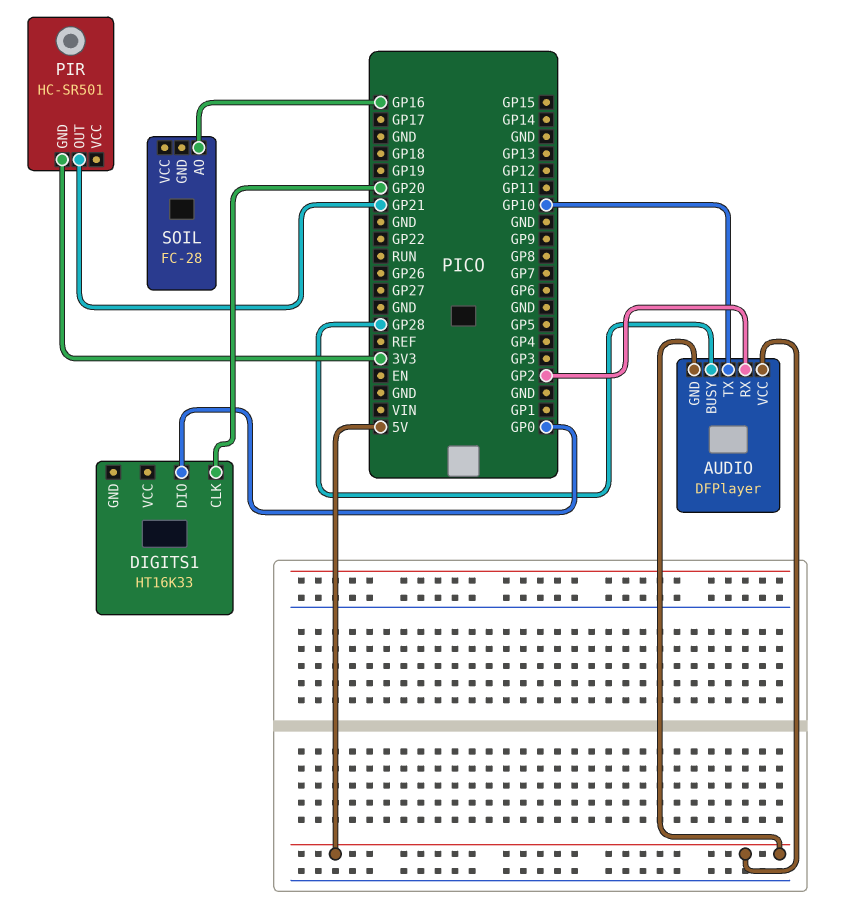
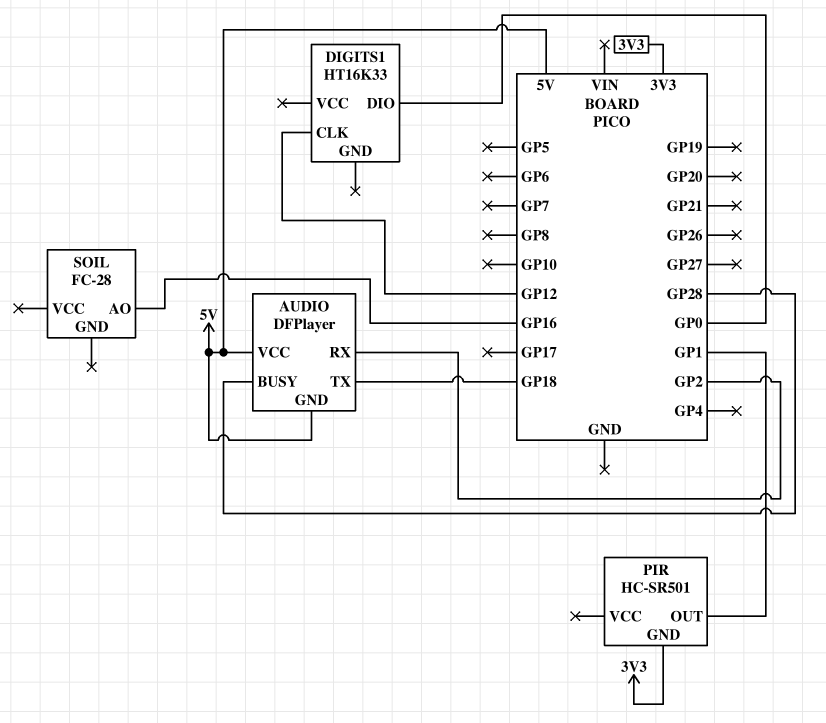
AUDIO pin TX: GP10 -> GP18
DIGITS1 pin CLK: GP20 -> GP12
PIR pin OUT: GP21 -> GP1

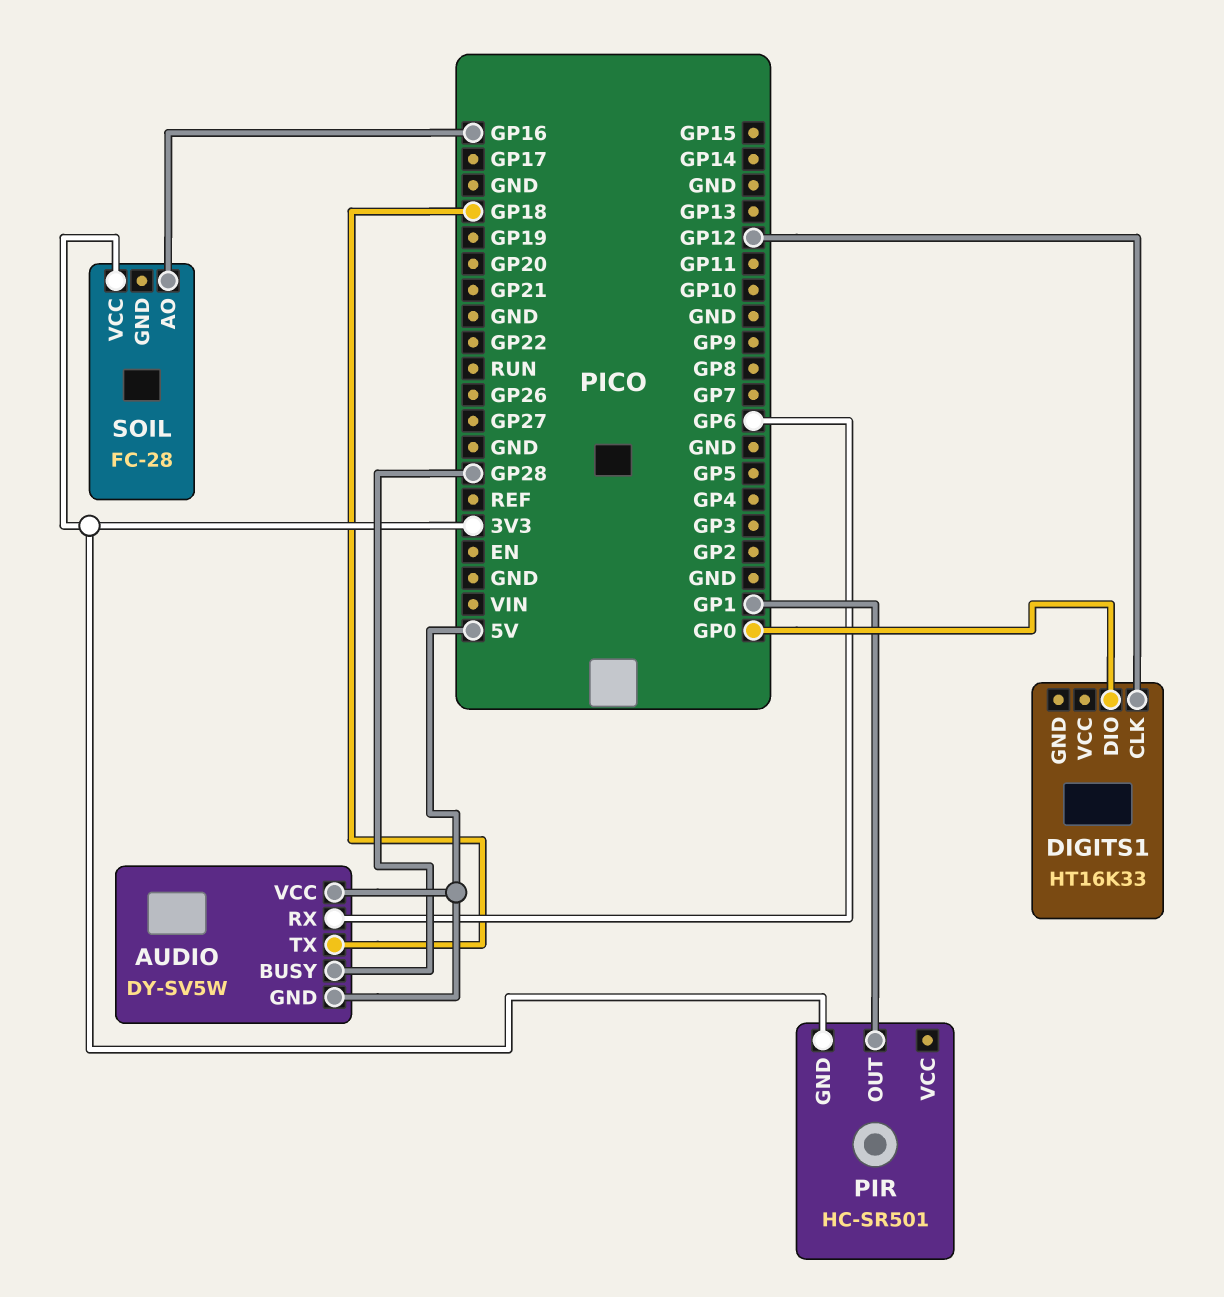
AUDIO: DFPlayer -> DY-SV5W
AUDIO pin RX: GP2 -> GP6
SOIL pin VCC: none -> 3V3

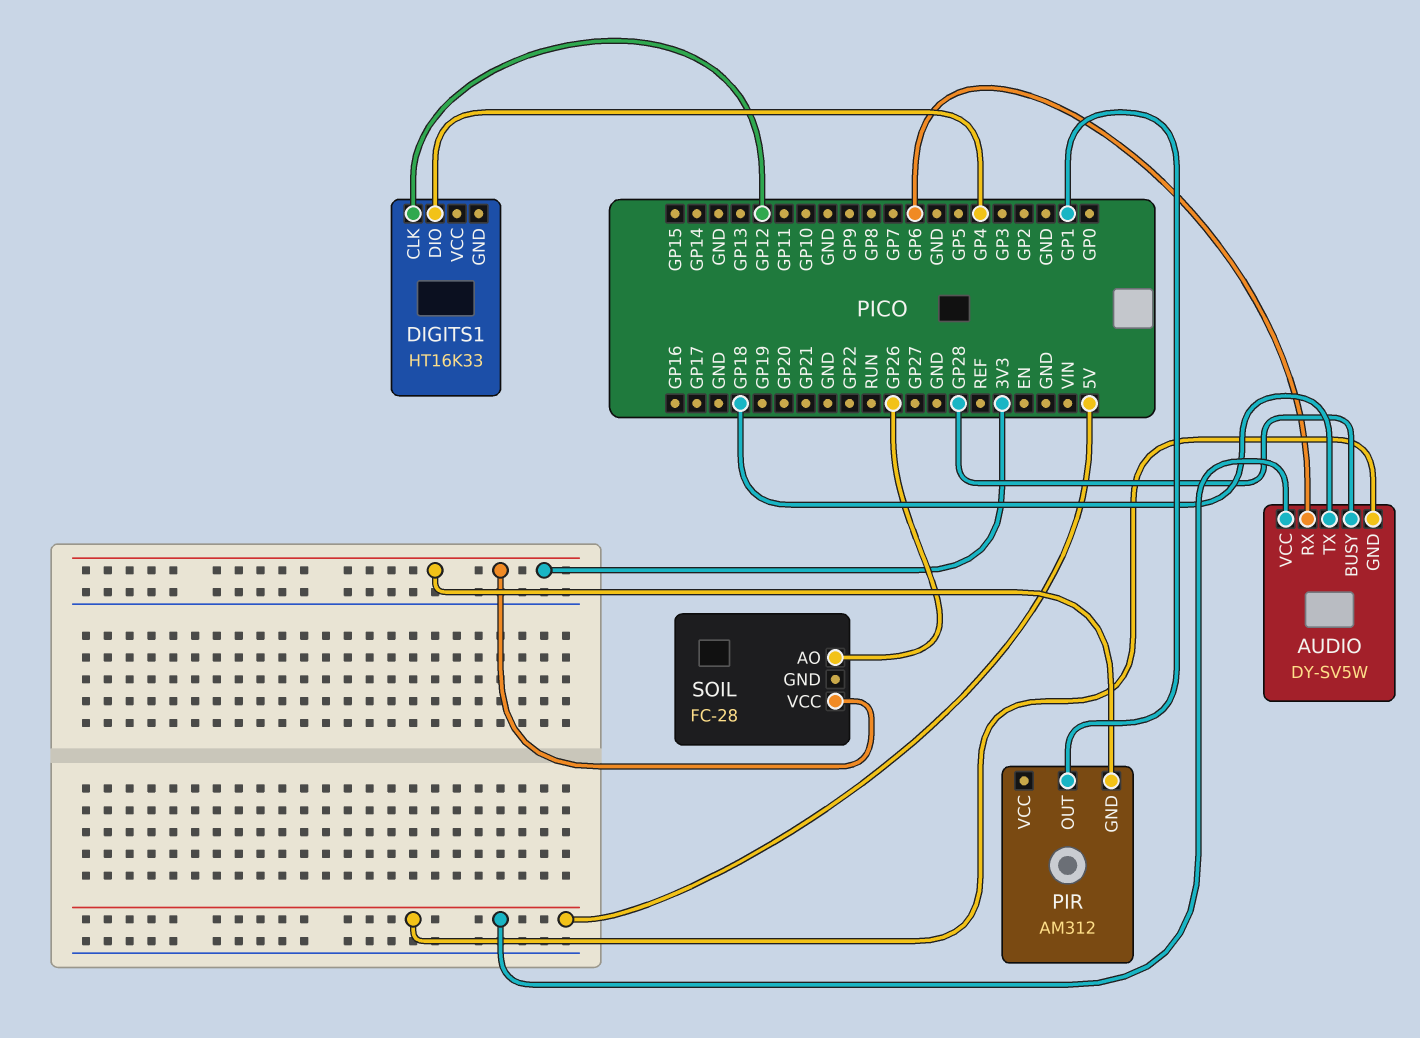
DIGITS1 pin DIO: GP0 -> GP4
PIR: HC-SR501 -> AM312
SOIL pin AO: GP16 -> GP26

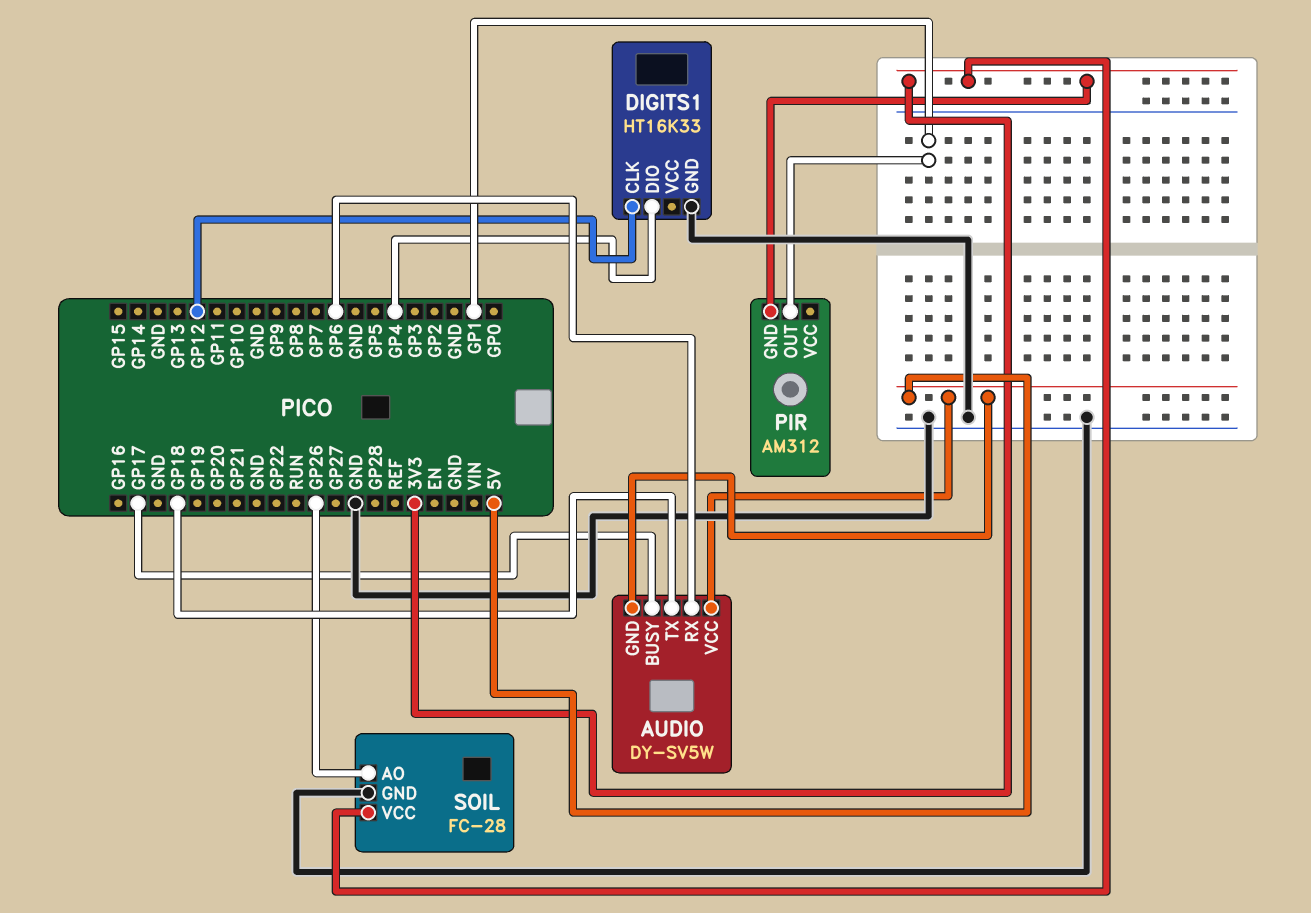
AUDIO pin BUSY: GP28 -> GP17
DIGITS1 pin GND: none -> GND
SOIL pin GND: none -> GND

